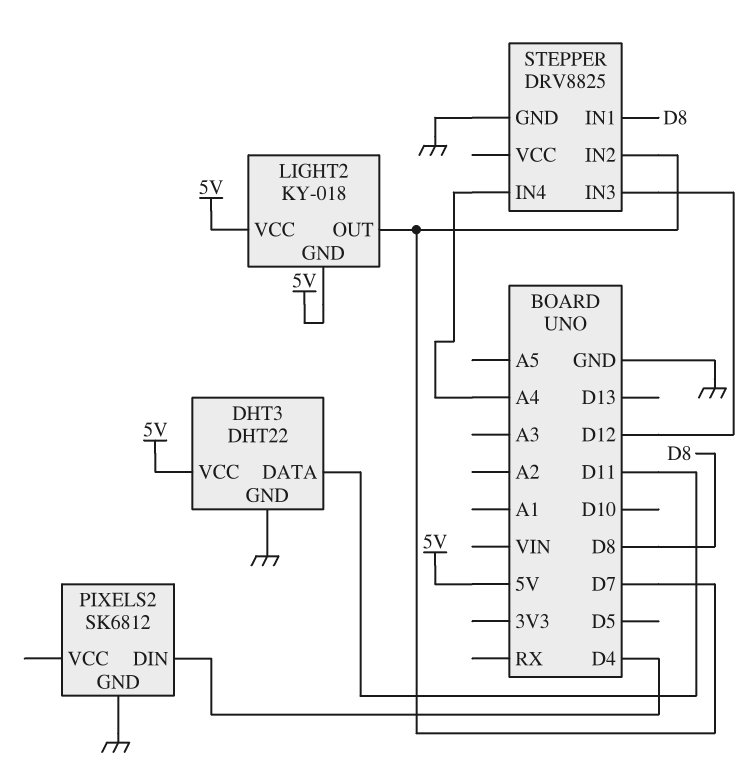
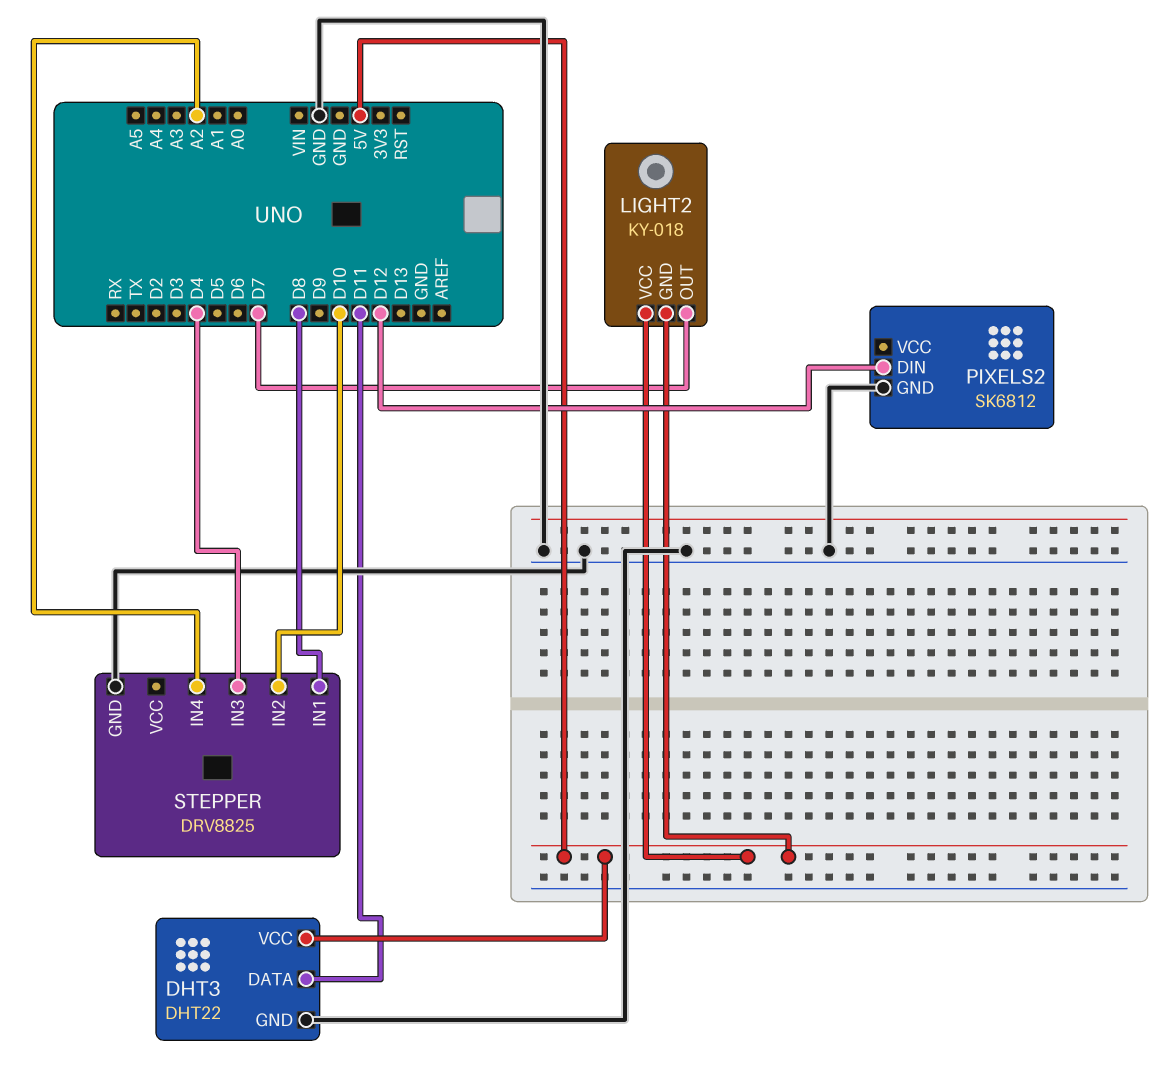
PIXELS2 pin DIN: D4 -> D12
STEPPER pin IN2: D7 -> D10
STEPPER pin IN3: D12 -> D4
STEPPER pin IN4: A4 -> A2

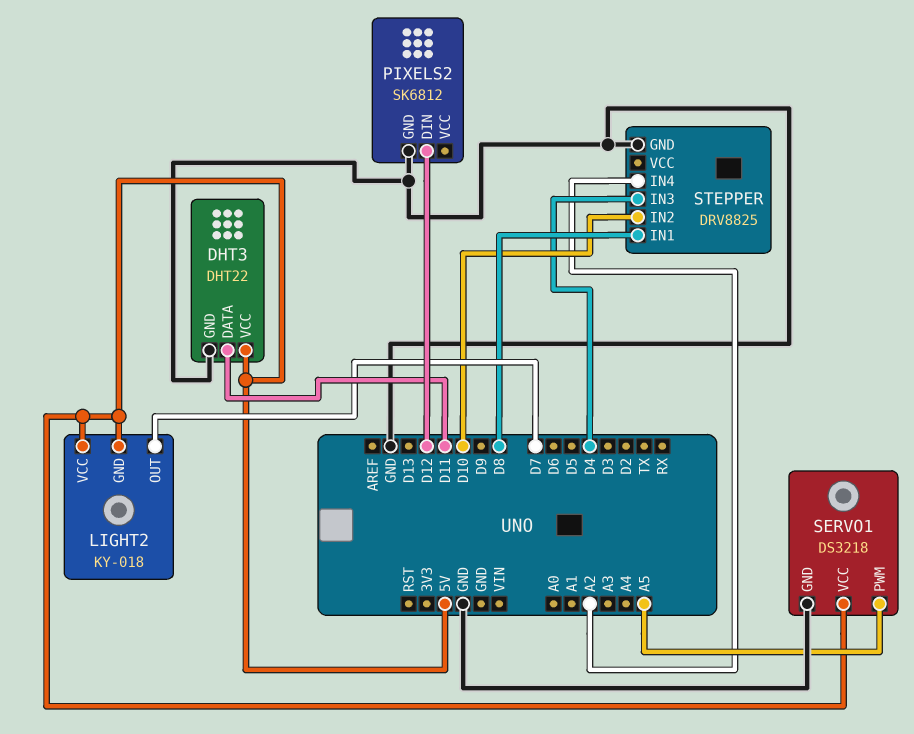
SERVO1: none -> DS3218
SERVO1 pin GND: none -> GND
SERVO1 pin PWM: none -> A5
SERVO1 pin VCC: none -> 5V

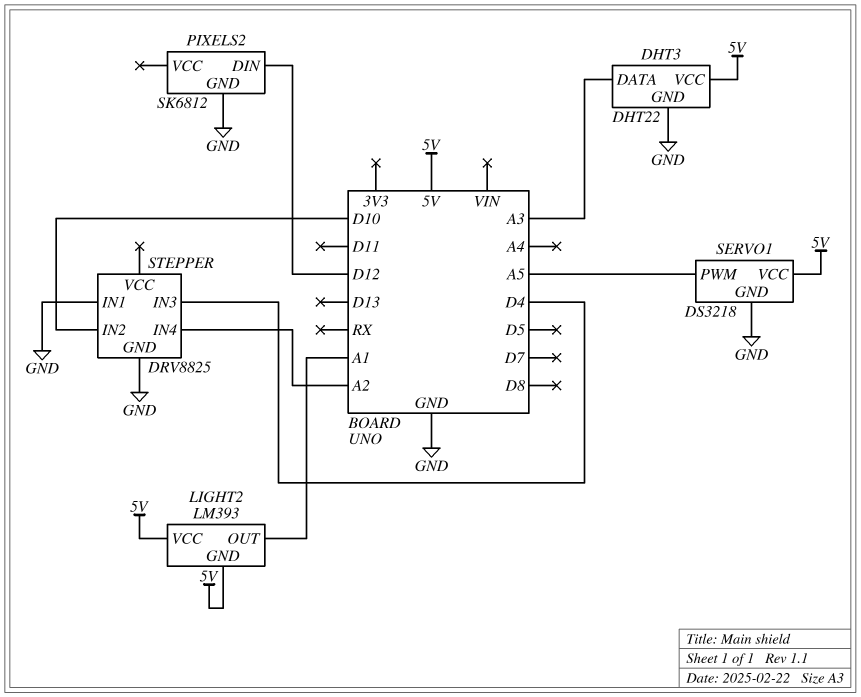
DHT3 pin DATA: D11 -> A3
LIGHT2: KY-018 -> LM393
LIGHT2 pin OUT: D7 -> A1
STEPPER pin IN1: D8 -> GND

